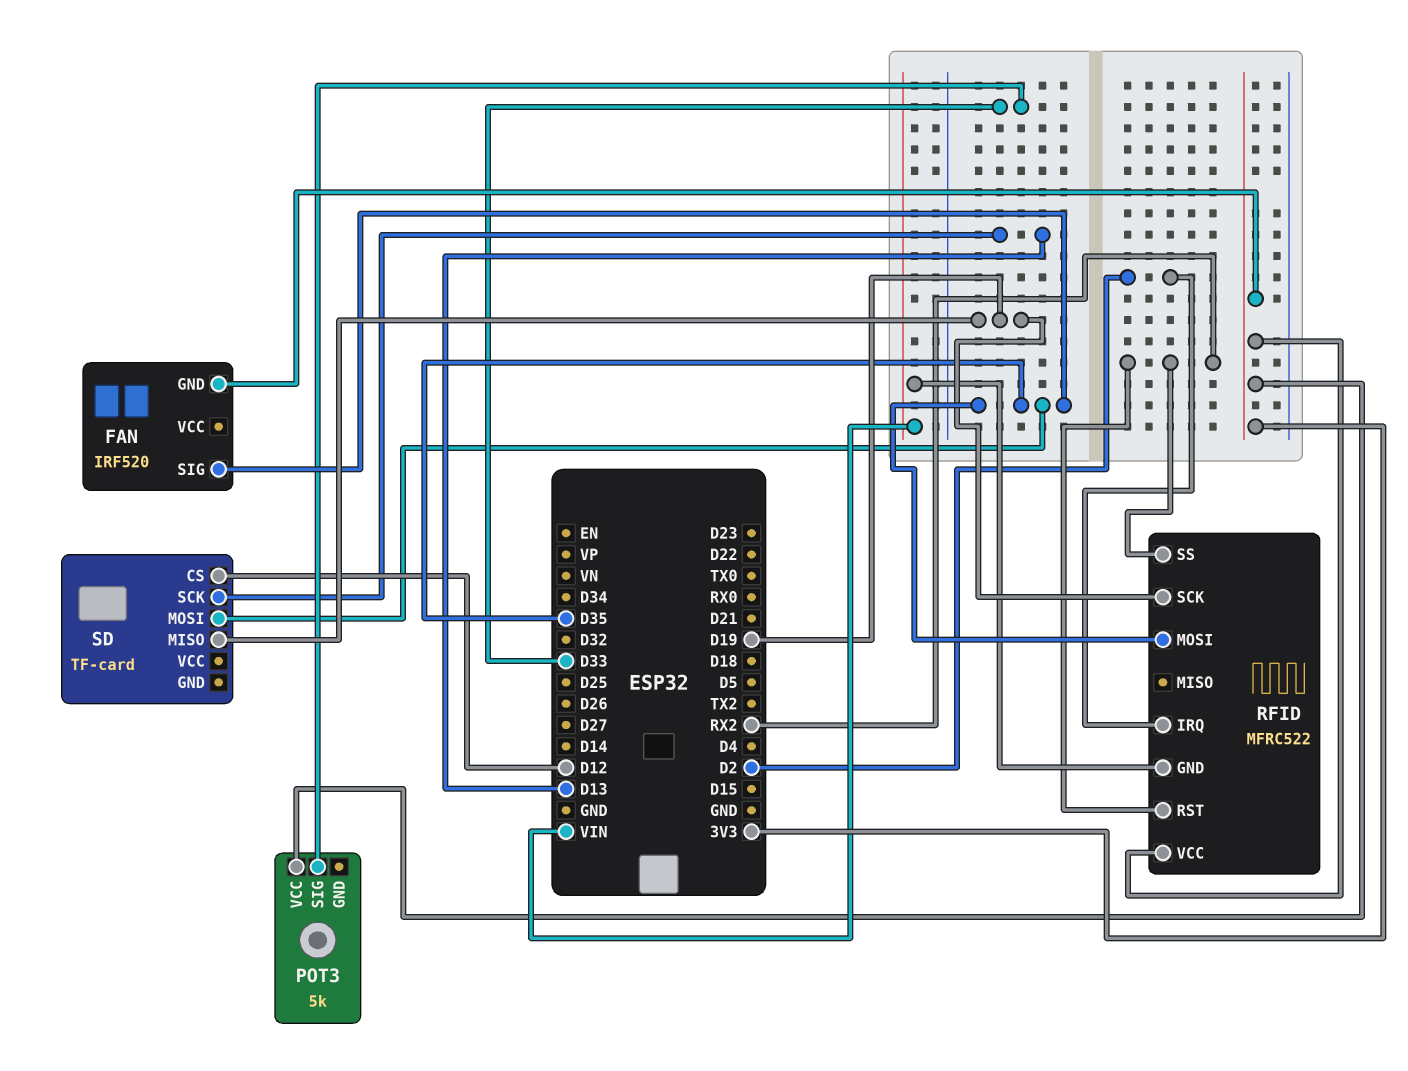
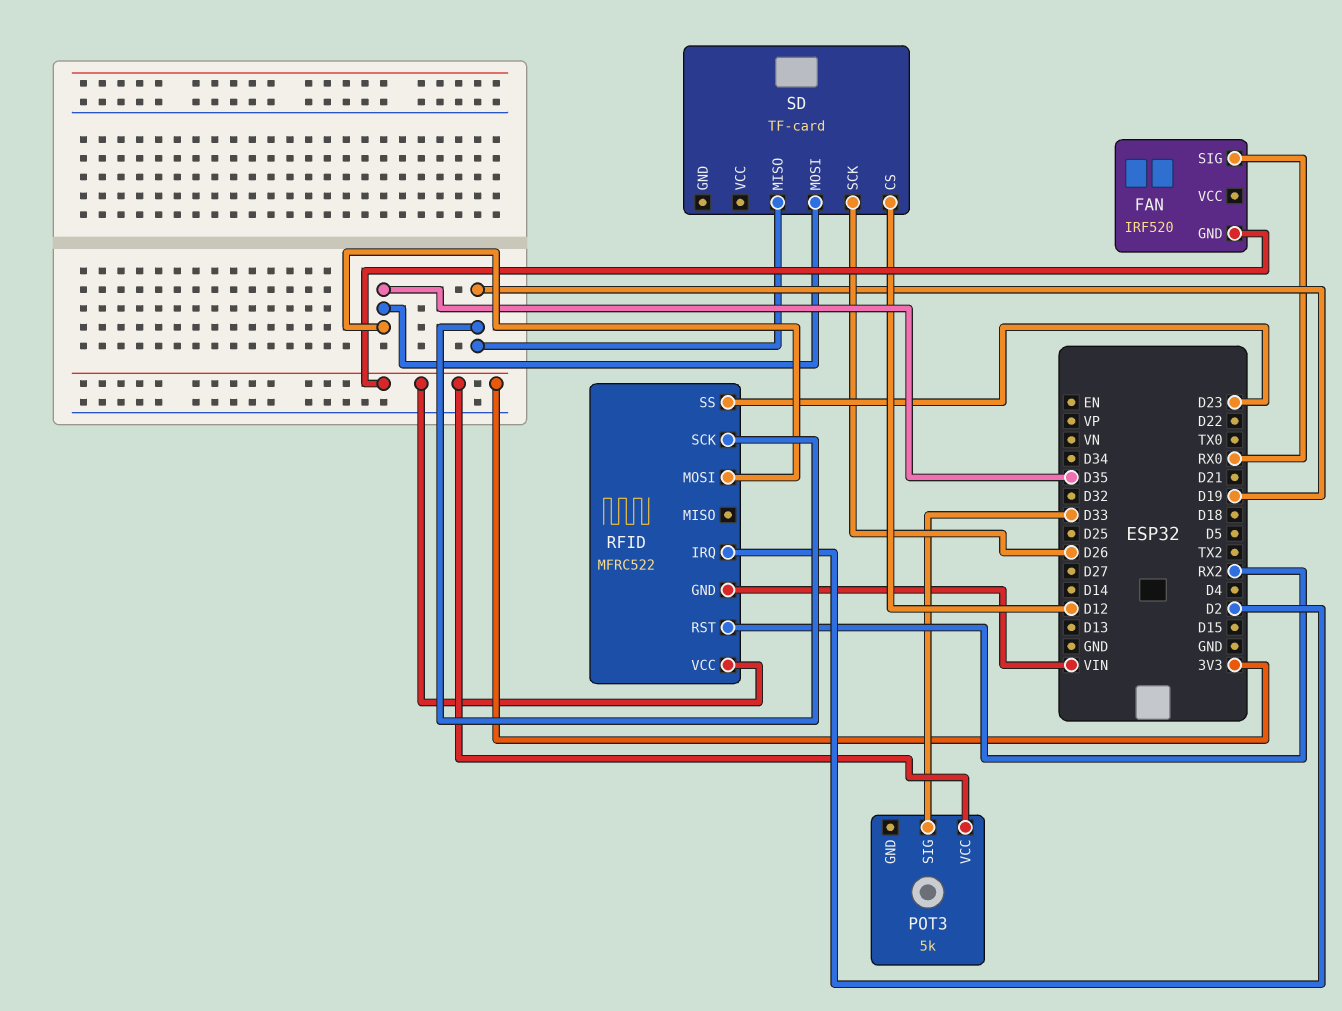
FAN pin SIG: D35 -> RX0
RFID pin SS: RX2 -> D23
SD pin SCK: D13 -> D26

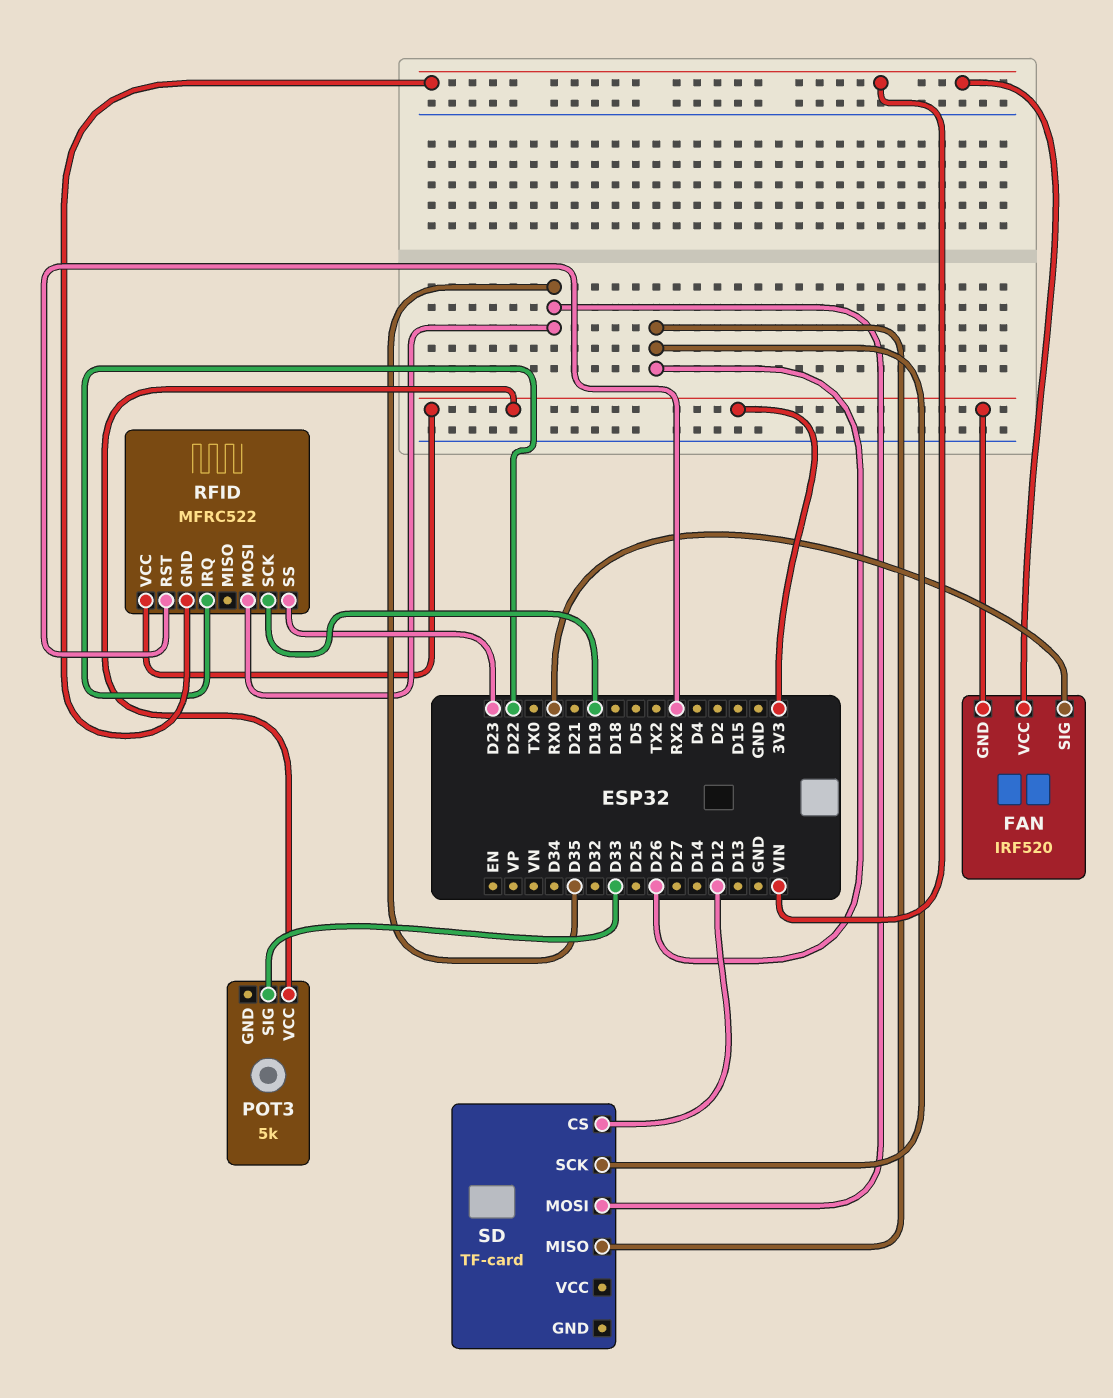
FAN pin VCC: none -> VIN
RFID pin IRQ: D2 -> D22
SD pin MISO: D19 -> D26

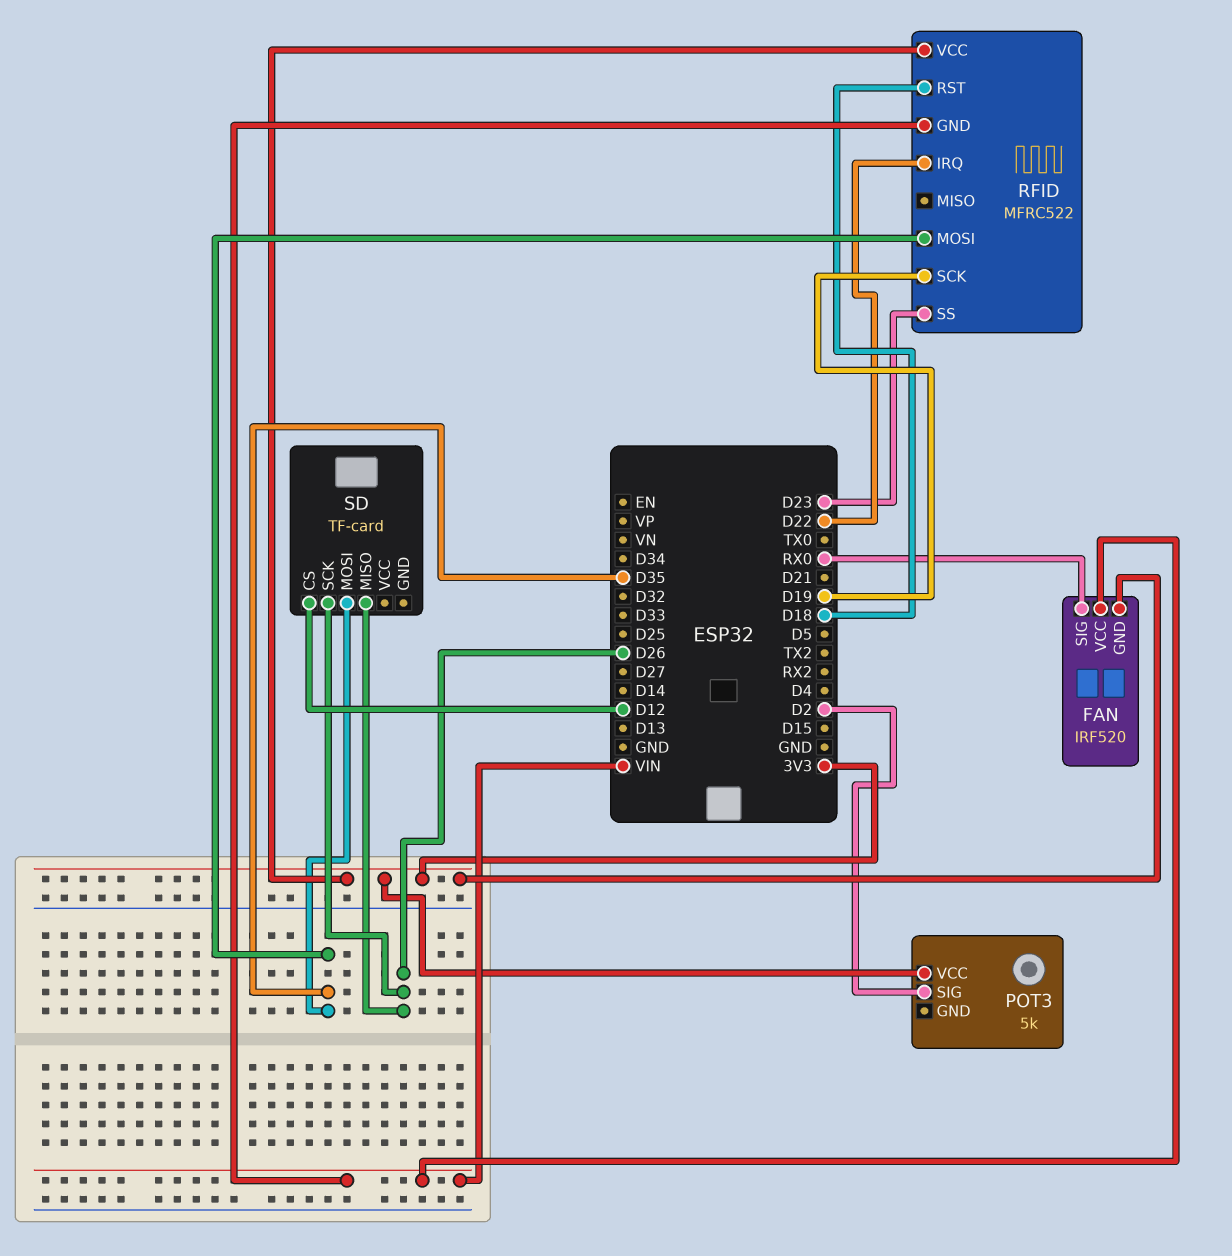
POT3 pin SIG: D33 -> D2
RFID pin RST: RX2 -> D18

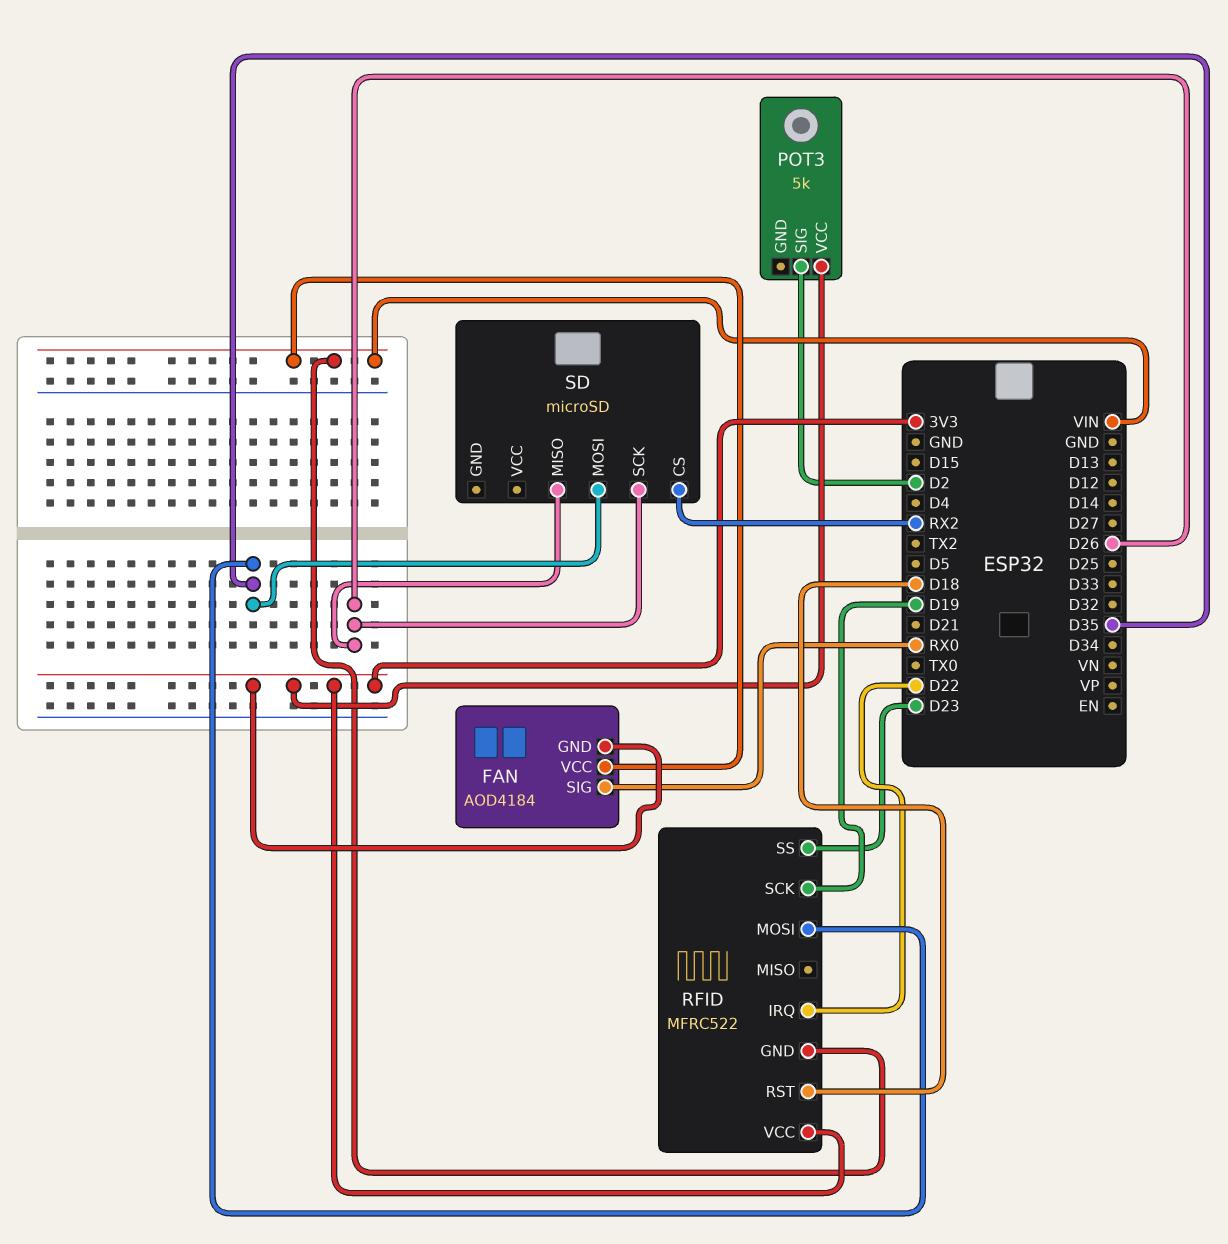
FAN: IRF520 -> AOD4184
SD: TF-card -> microSD
SD pin CS: D12 -> RX2

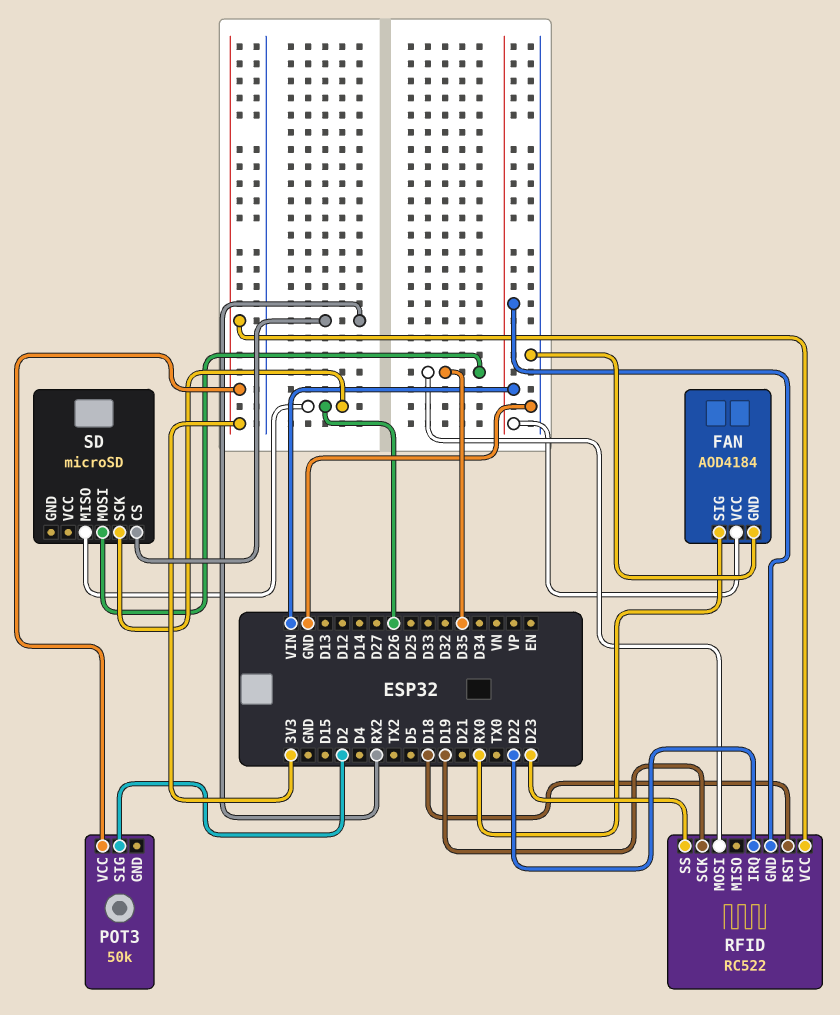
FAN pin GND: 3V3 -> GND
POT3: 5k -> 50k
RFID: MFRC522 -> RC522

